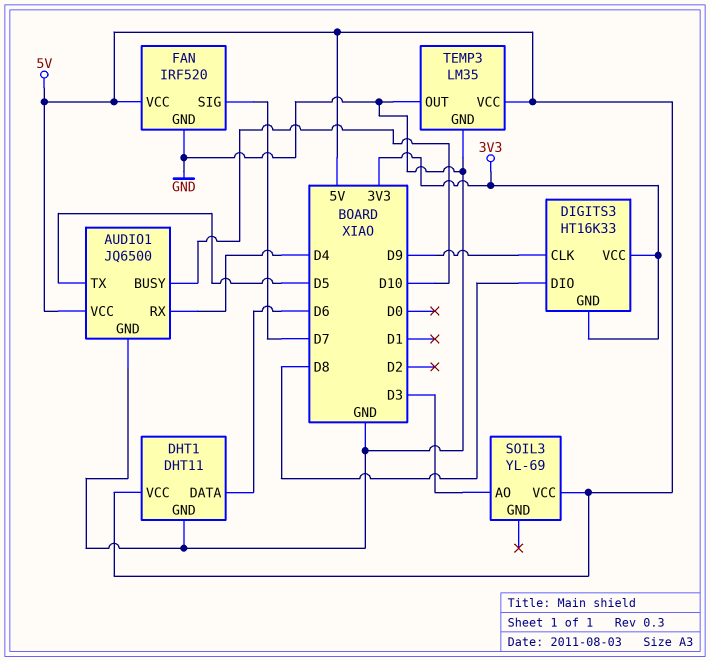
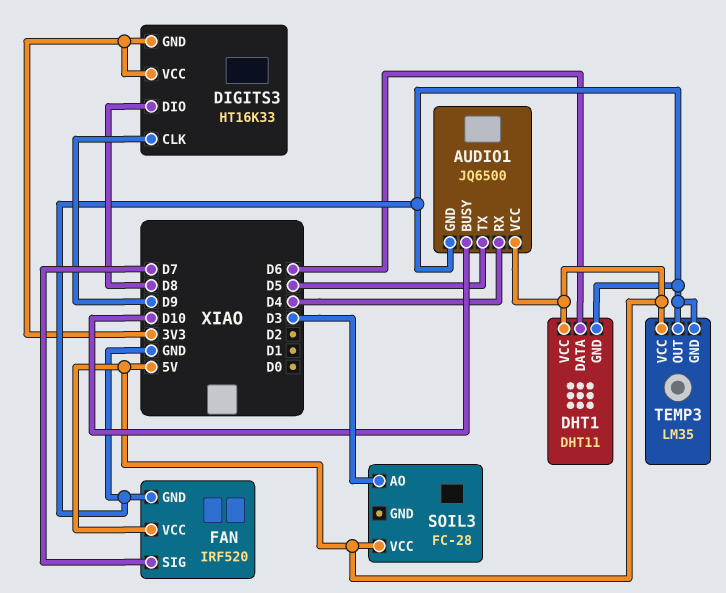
SOIL3: YL-69 -> FC-28

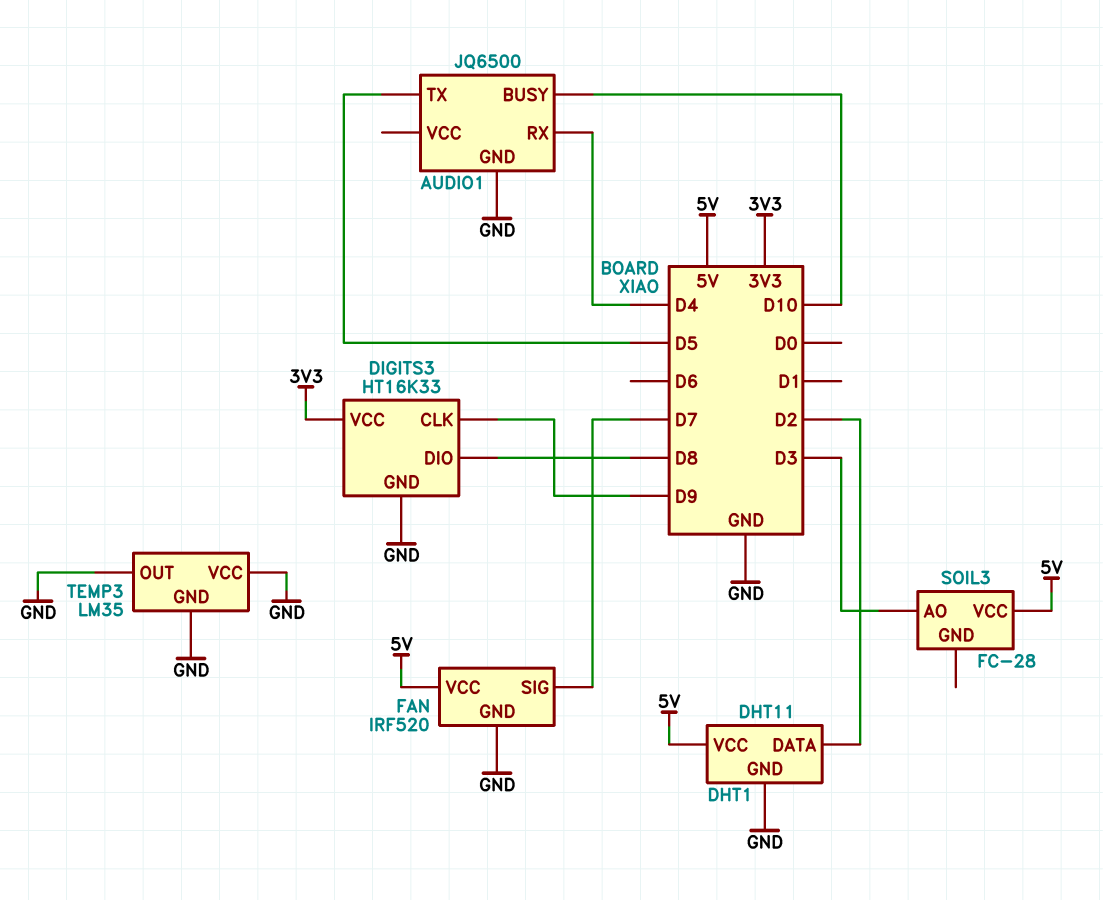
AUDIO1 pin VCC: 5V -> none
DHT1 pin DATA: D6 -> D2
DIGITS3 pin GND: 3V3 -> GND
TEMP3 pin VCC: 5V -> GND

